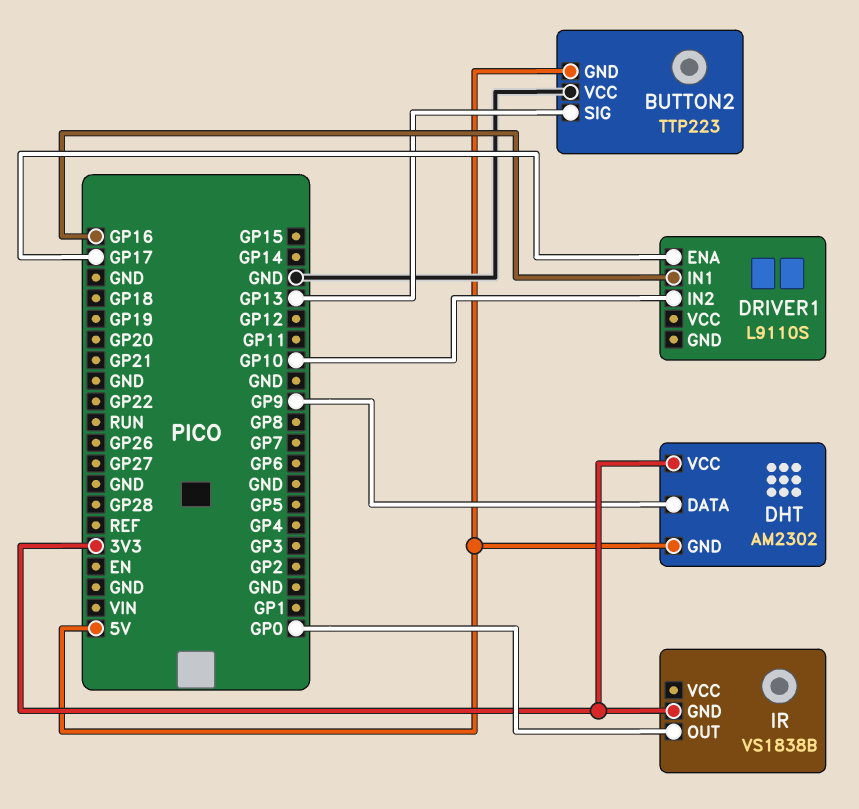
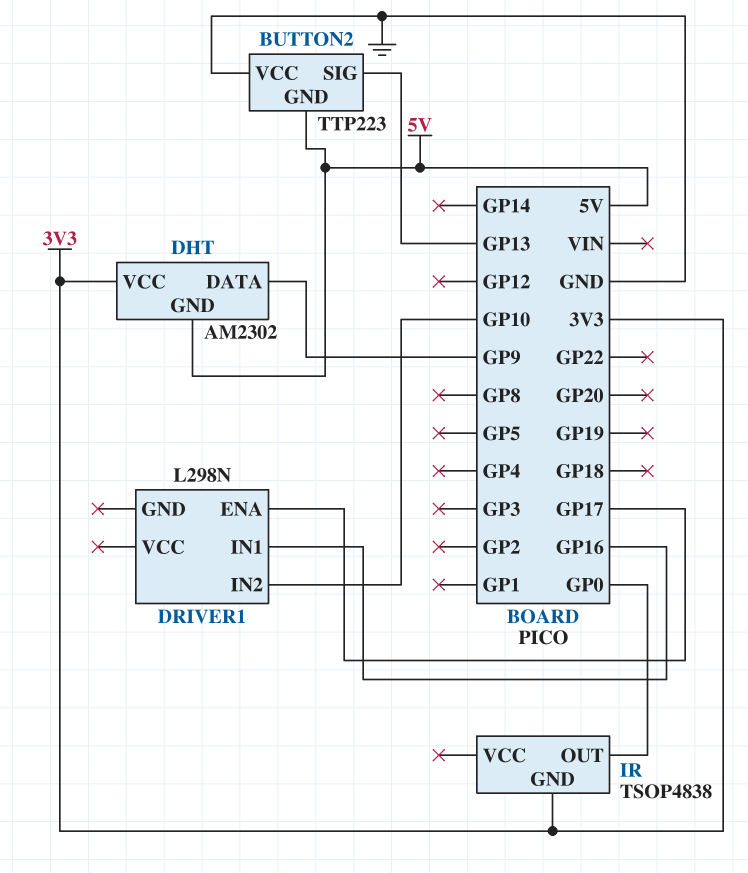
DRIVER1: L9110S -> L298N
IR: VS1838B -> TSOP4838

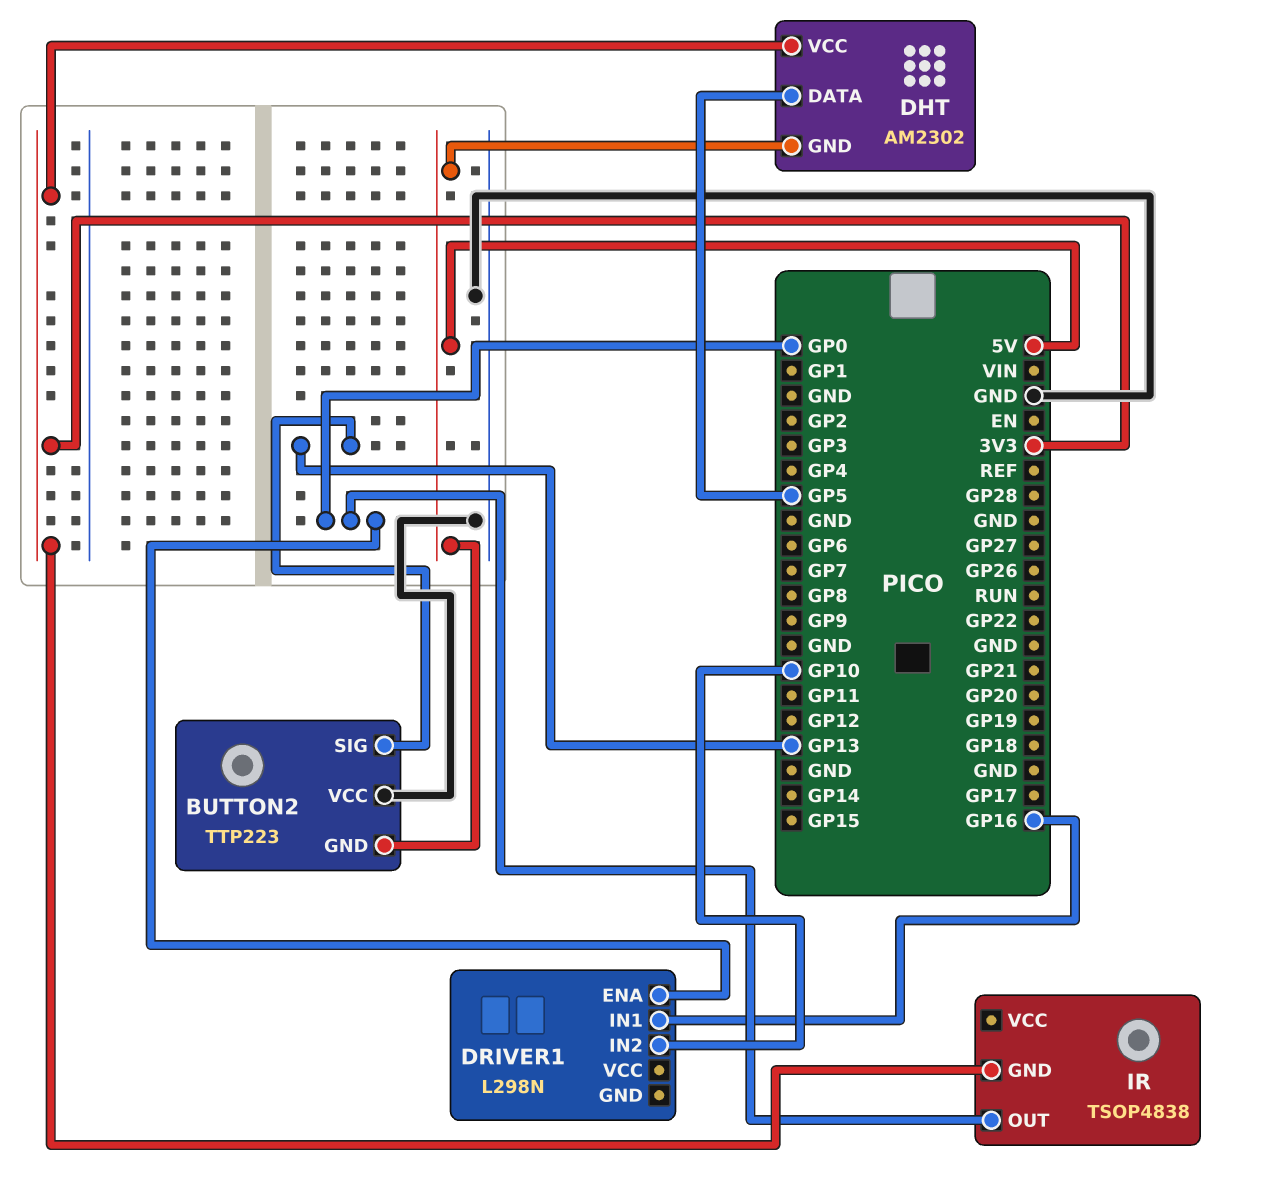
DHT pin DATA: GP9 -> GP5
DRIVER1 pin ENA: GP17 -> GP0

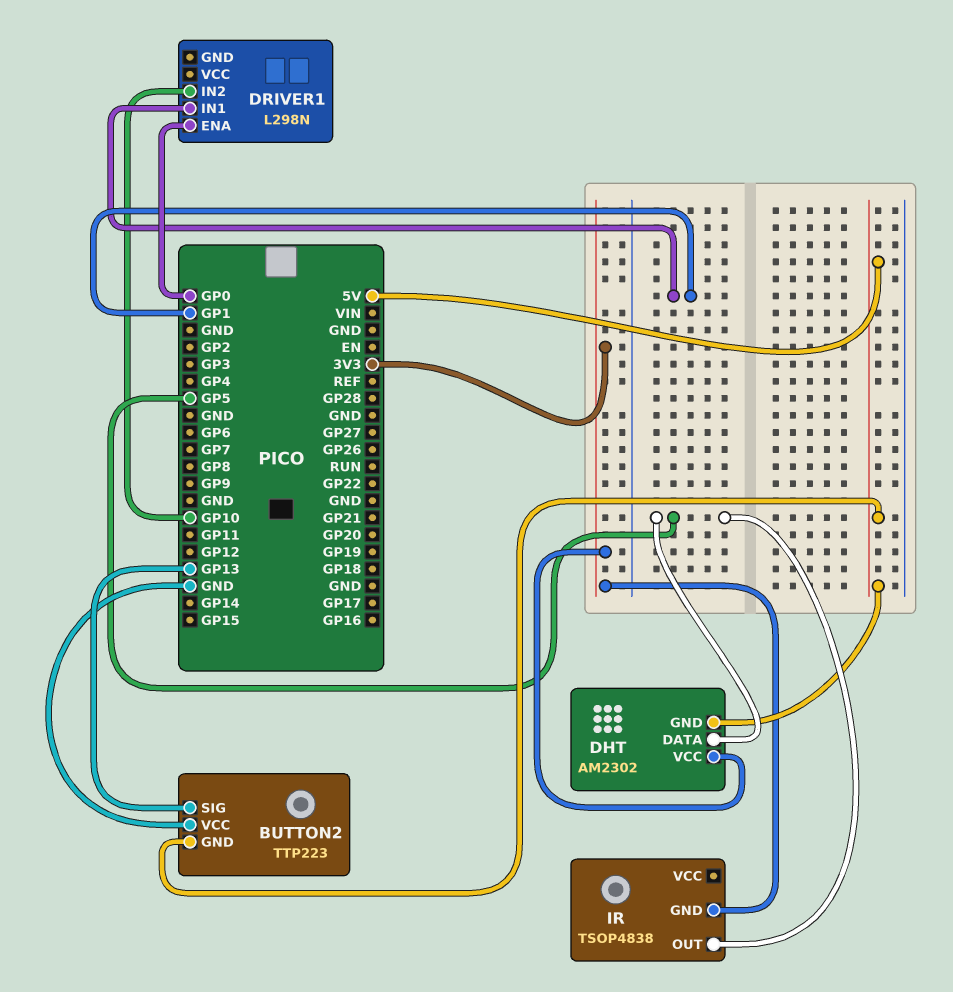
DRIVER1 pin IN1: GP16 -> GP1
IR pin OUT: GP0 -> GP5

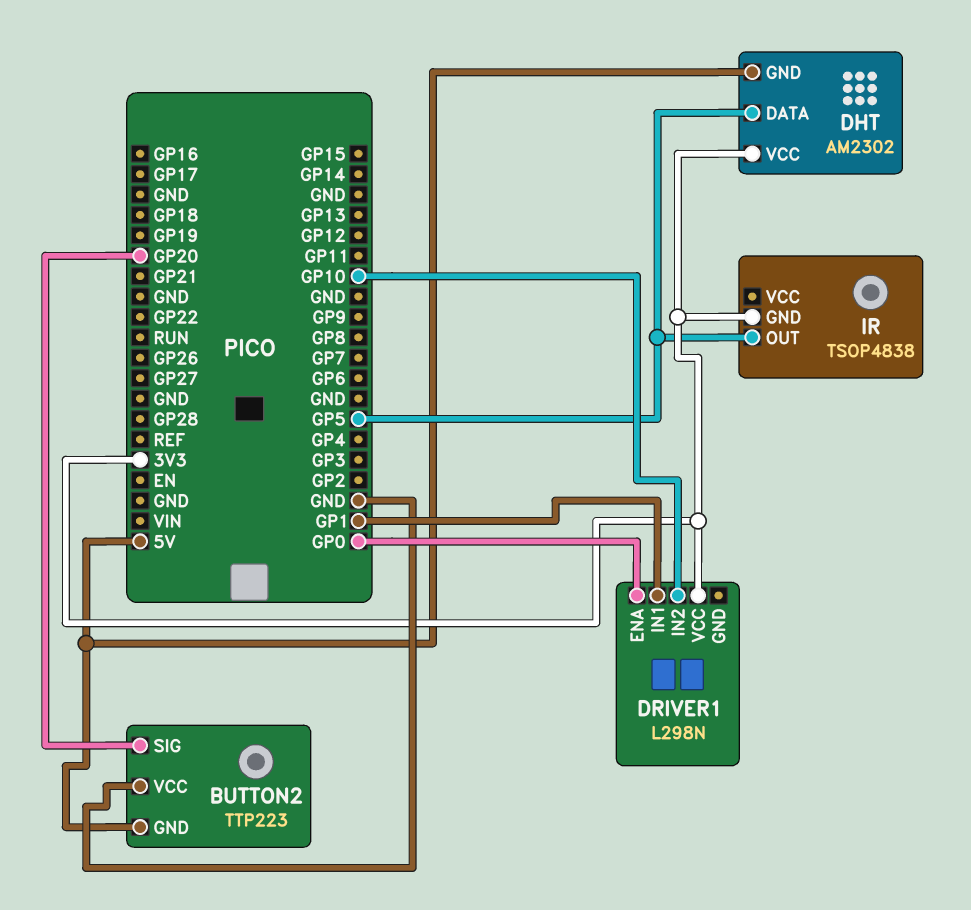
BUTTON2 pin SIG: GP13 -> GP20
DRIVER1 pin VCC: none -> 3V3

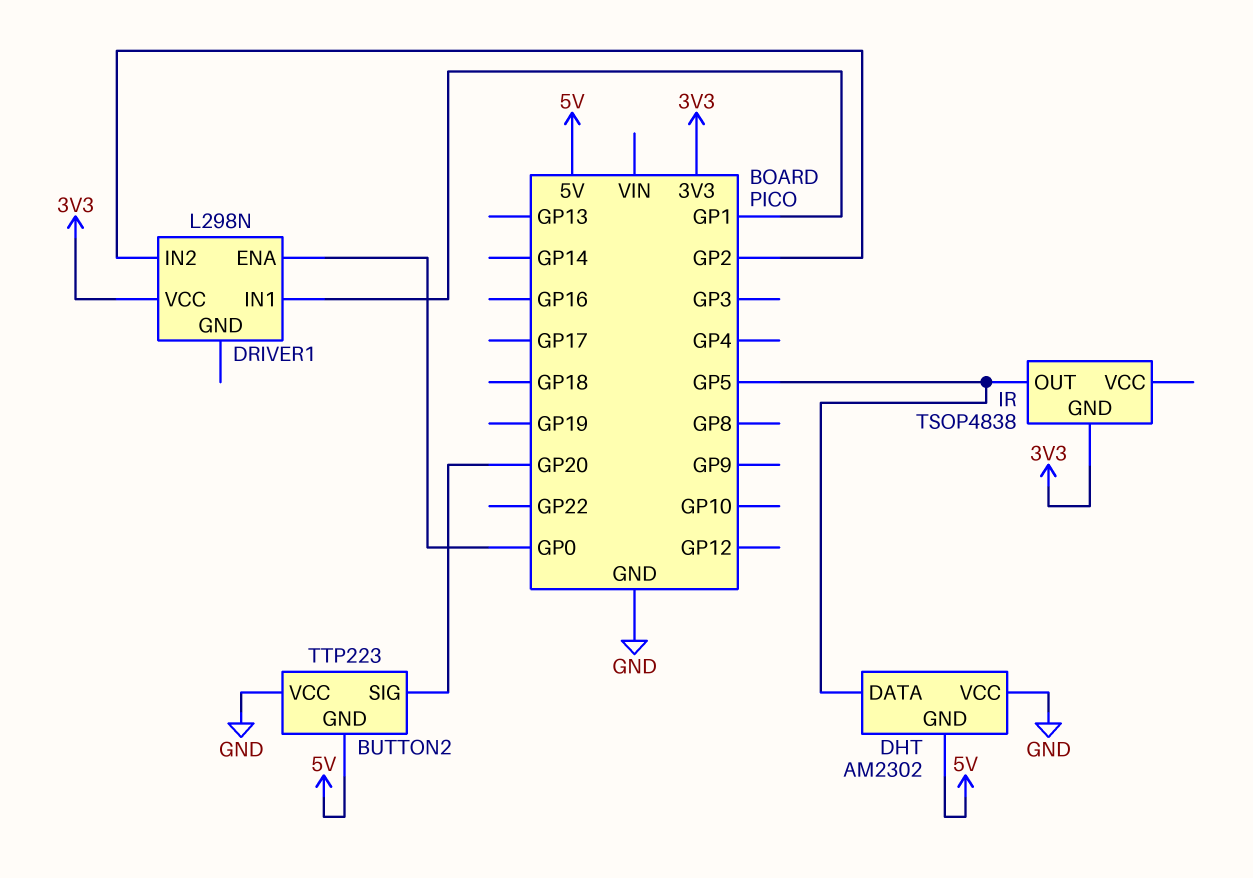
DHT pin VCC: 3V3 -> GND
DRIVER1 pin IN2: GP10 -> GP2

